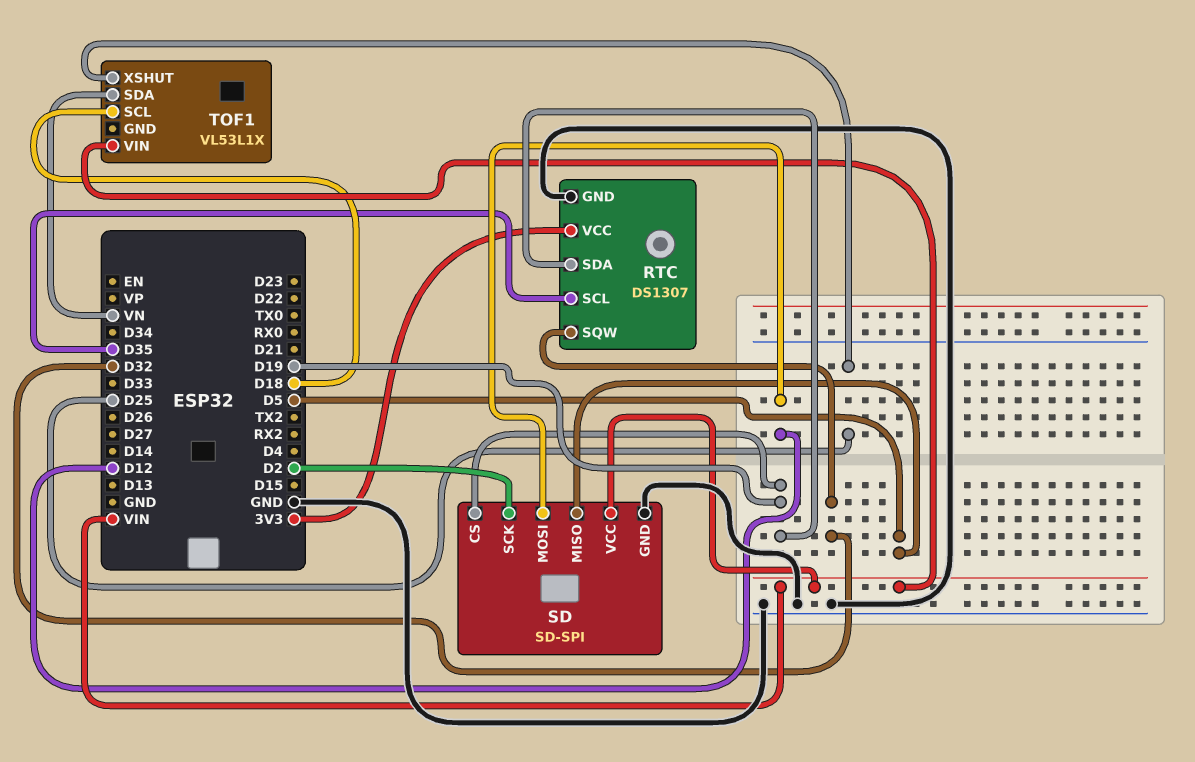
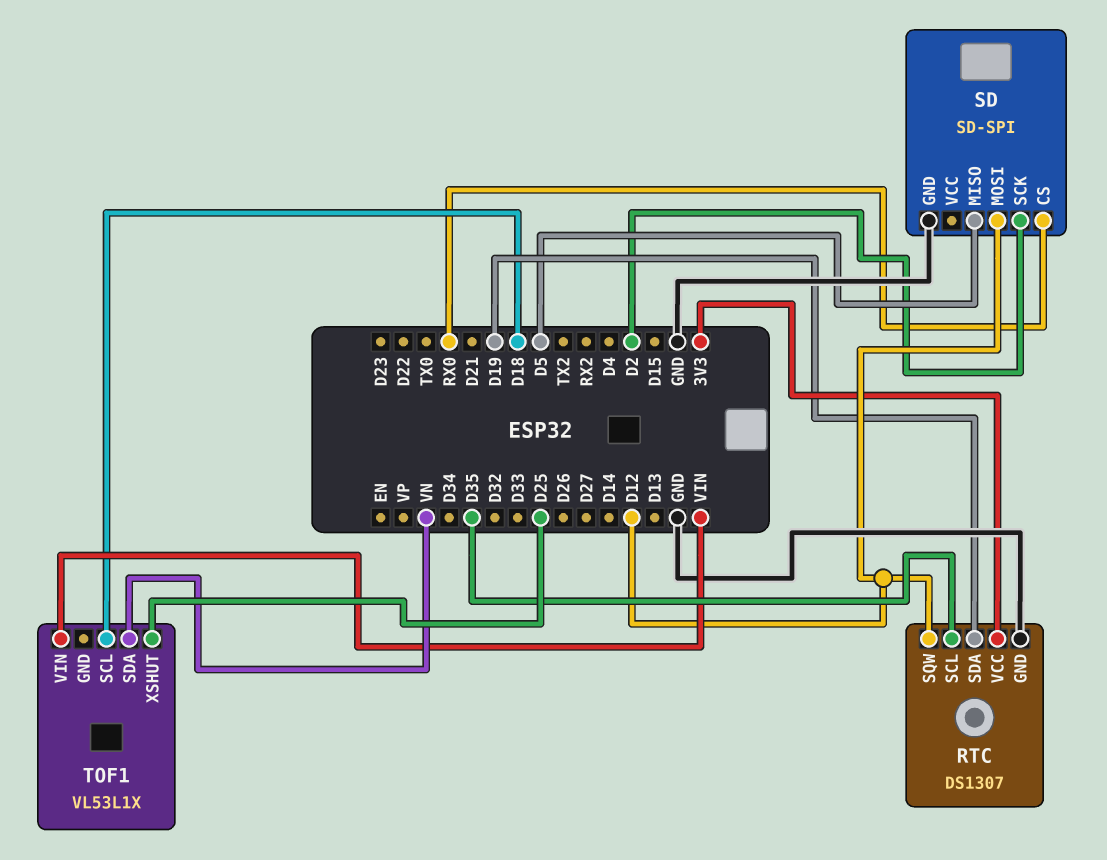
RTC pin SQW: D32 -> D12
SD pin CS: D19 -> RX0
SD pin VCC: VIN -> none

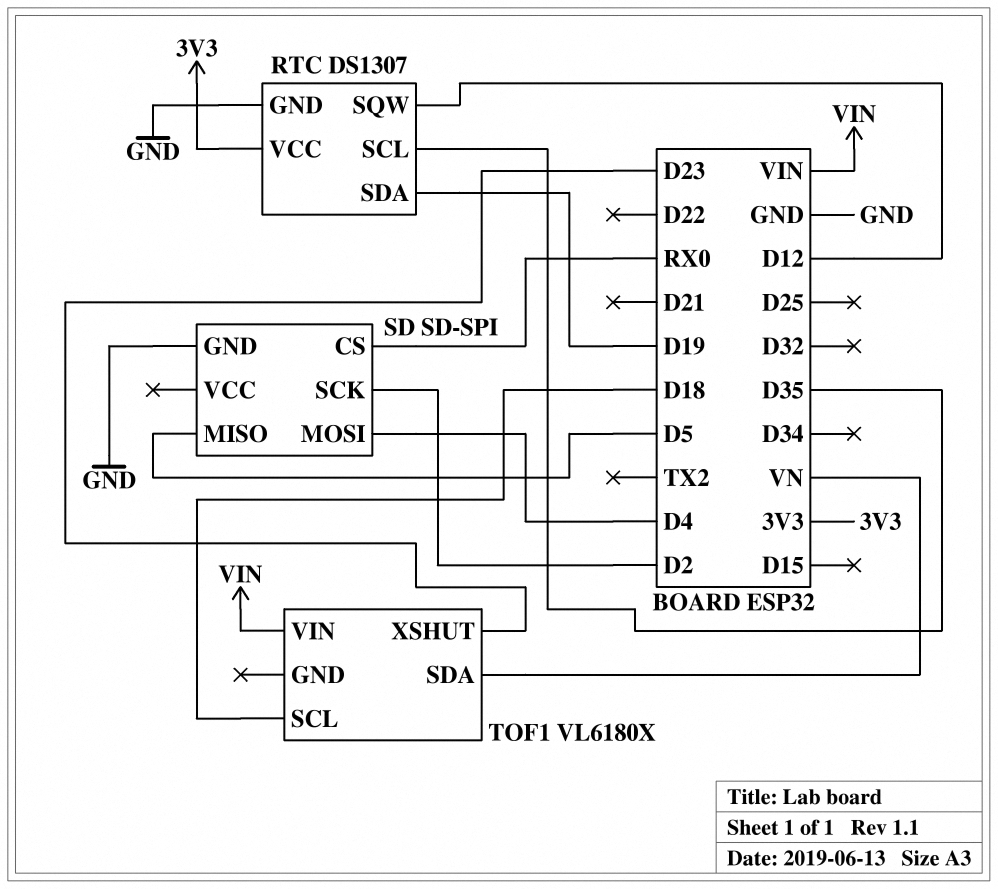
SD pin MOSI: D12 -> D4
TOF1: VL53L1X -> VL6180X
TOF1 pin XSHUT: D25 -> D23

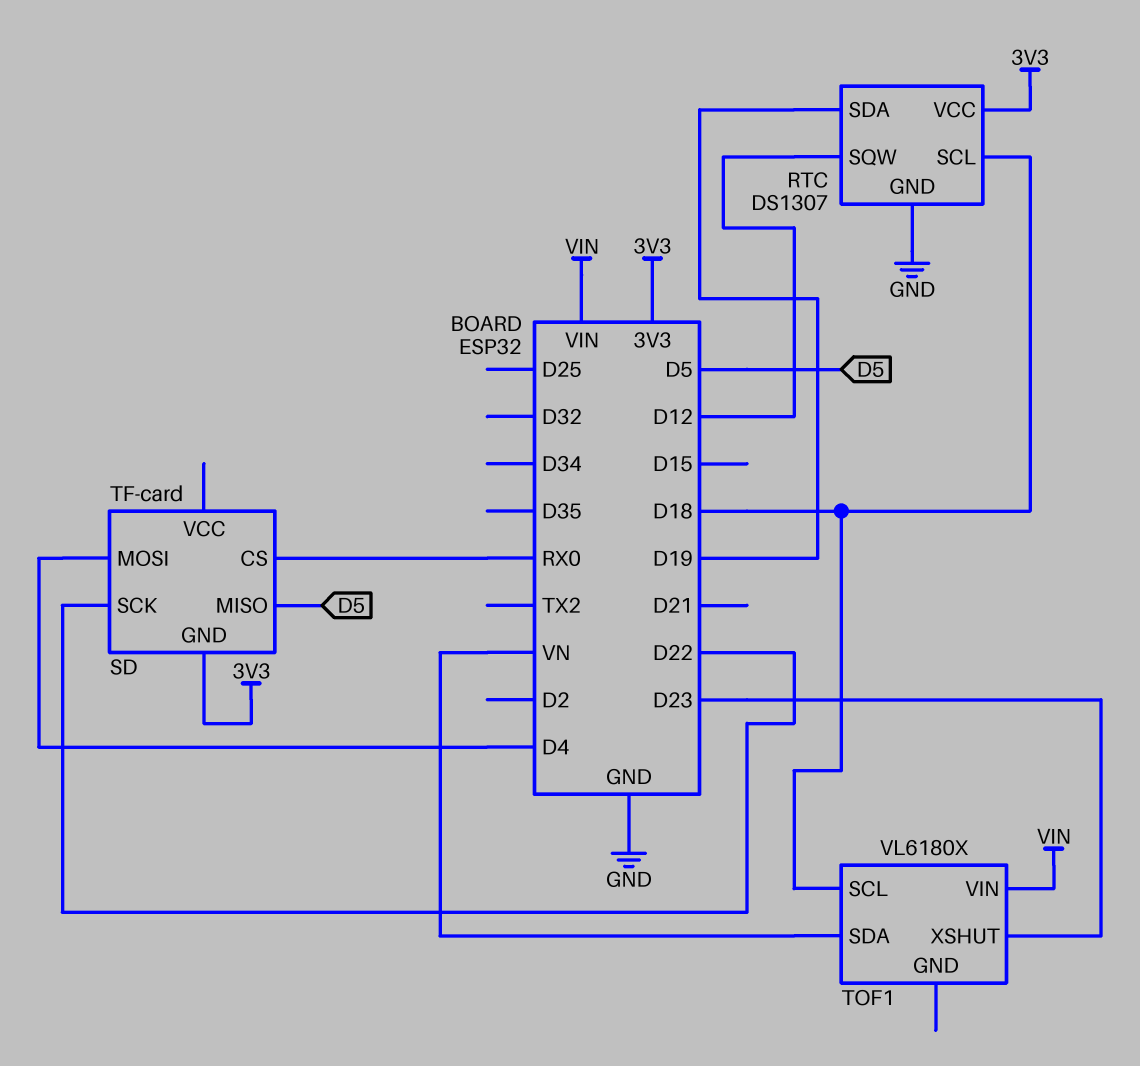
RTC pin SCL: D35 -> D18
SD: SD-SPI -> TF-card
SD pin GND: GND -> 3V3
SD pin SCK: D2 -> D22

